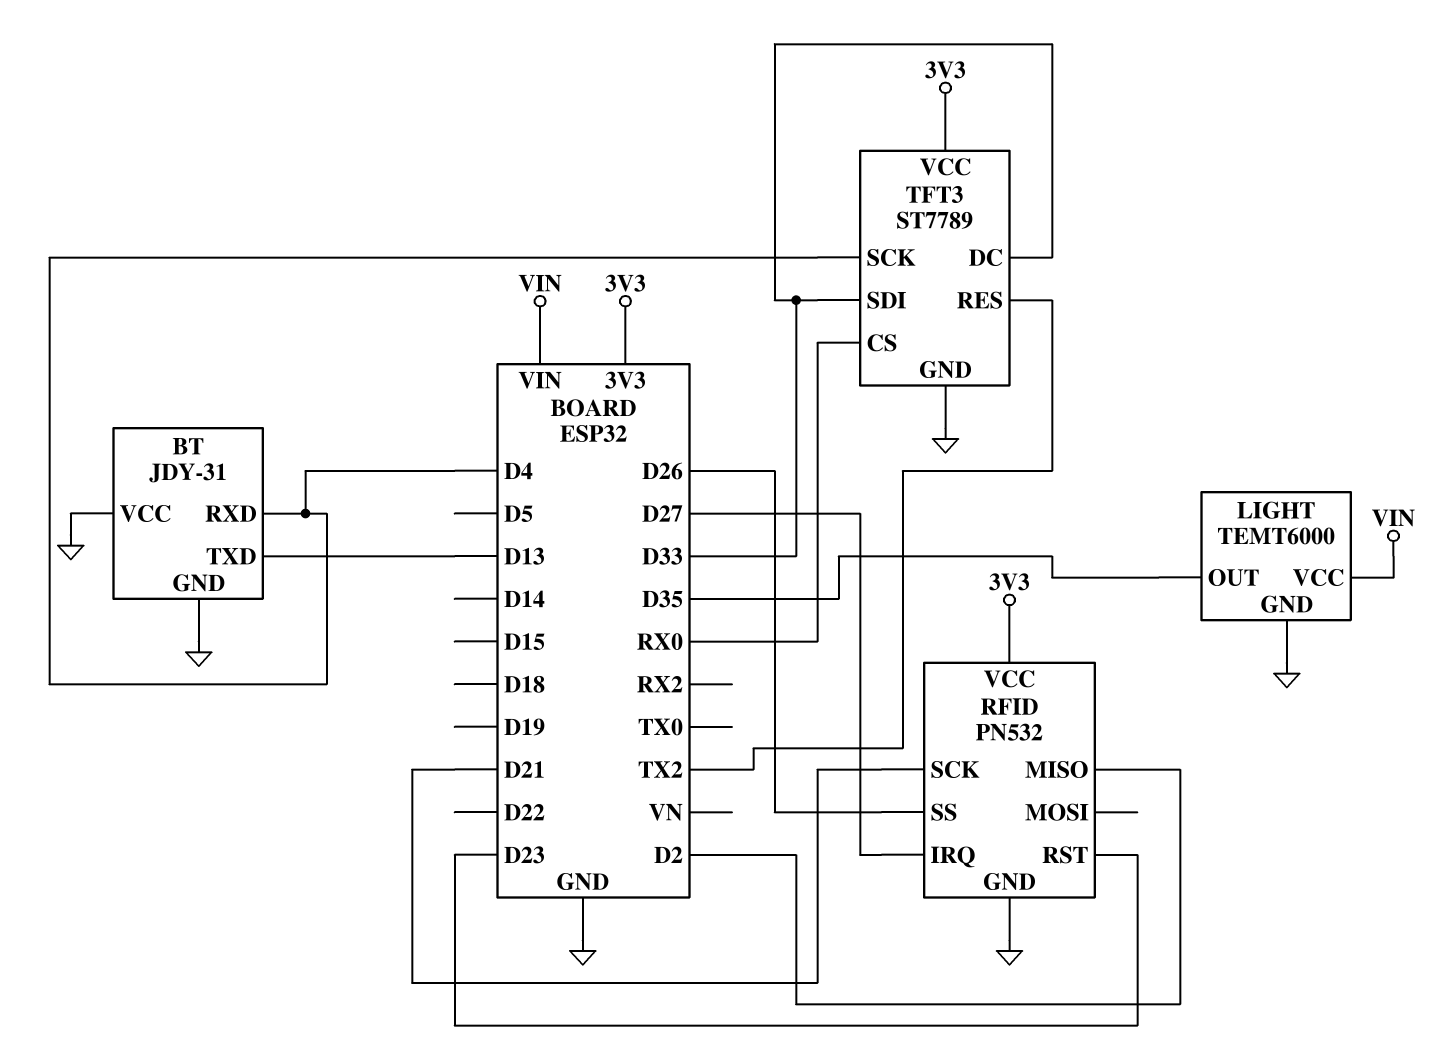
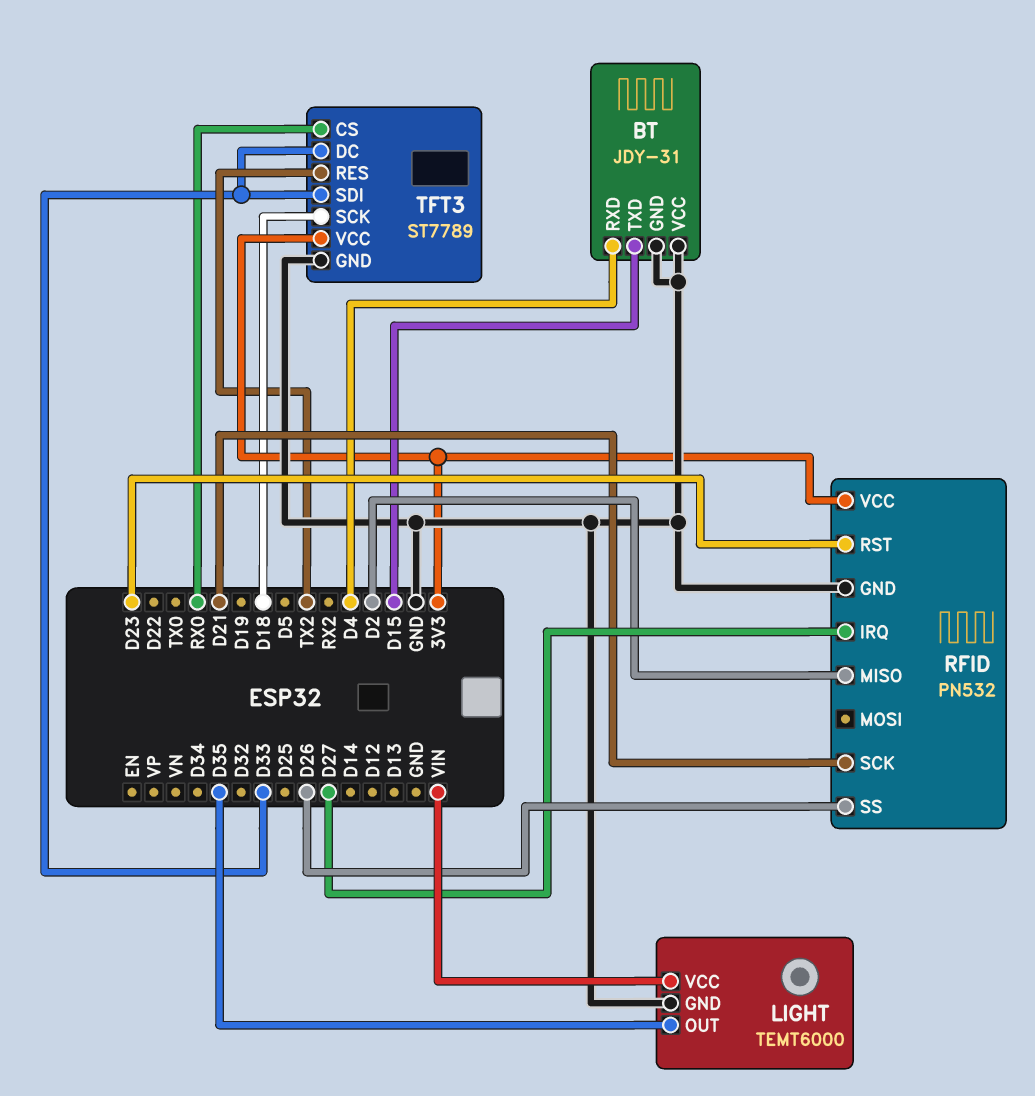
BT pin TXD: D13 -> D15
TFT3 pin SCK: D4 -> D18

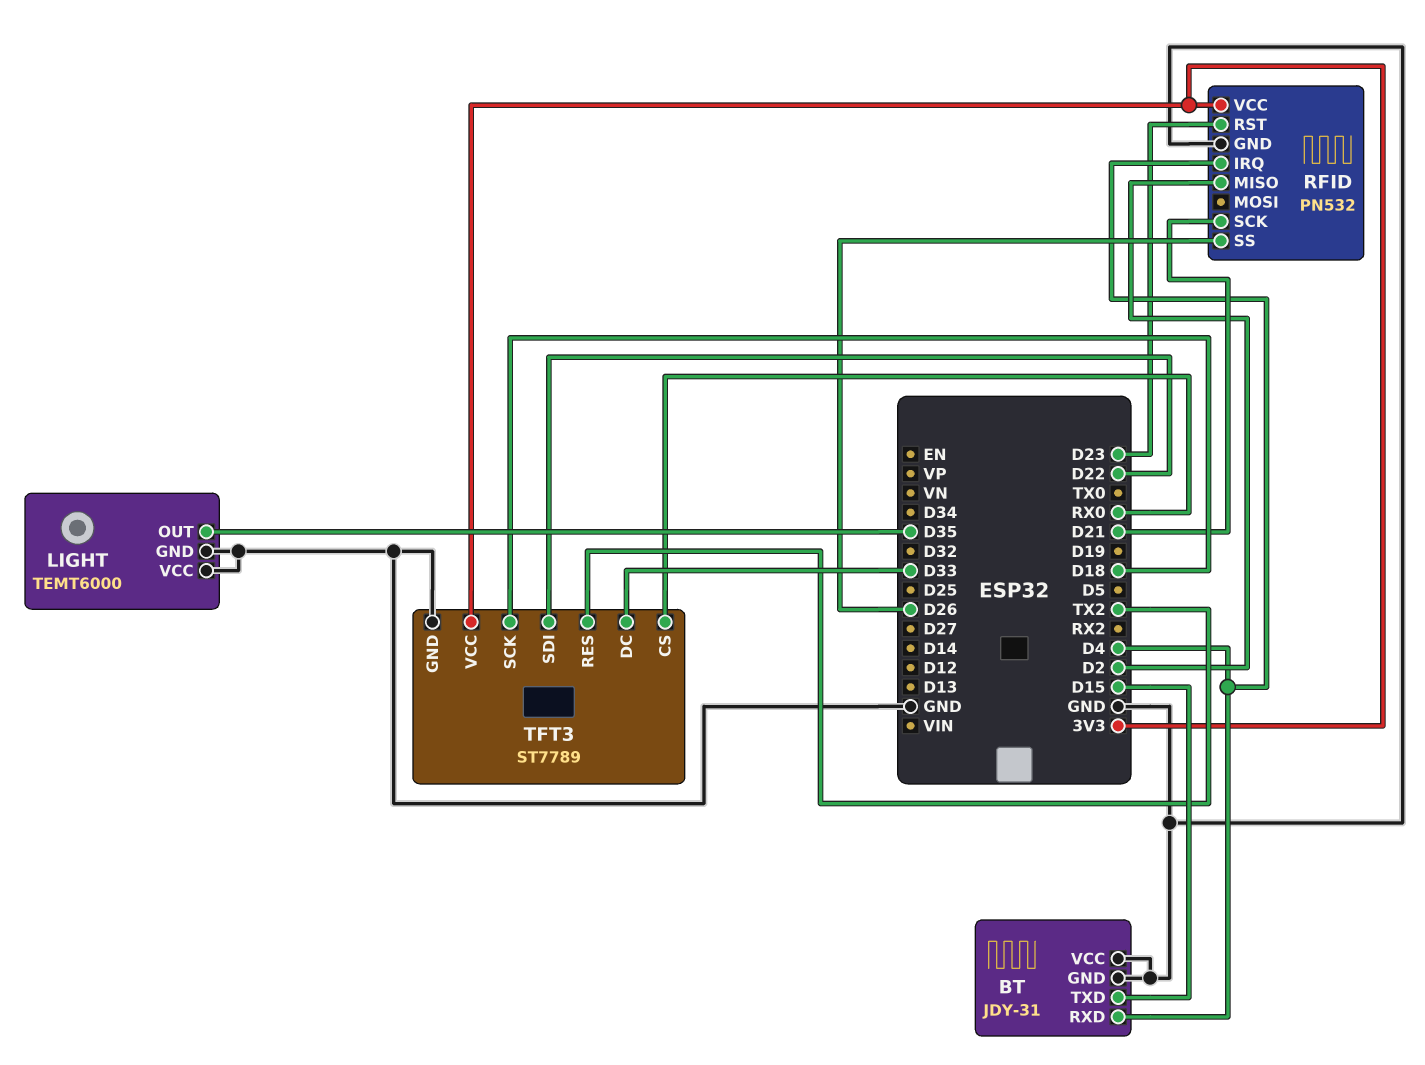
LIGHT pin VCC: VIN -> GND
RFID pin IRQ: D27 -> D4
TFT3 pin SDI: D33 -> D22

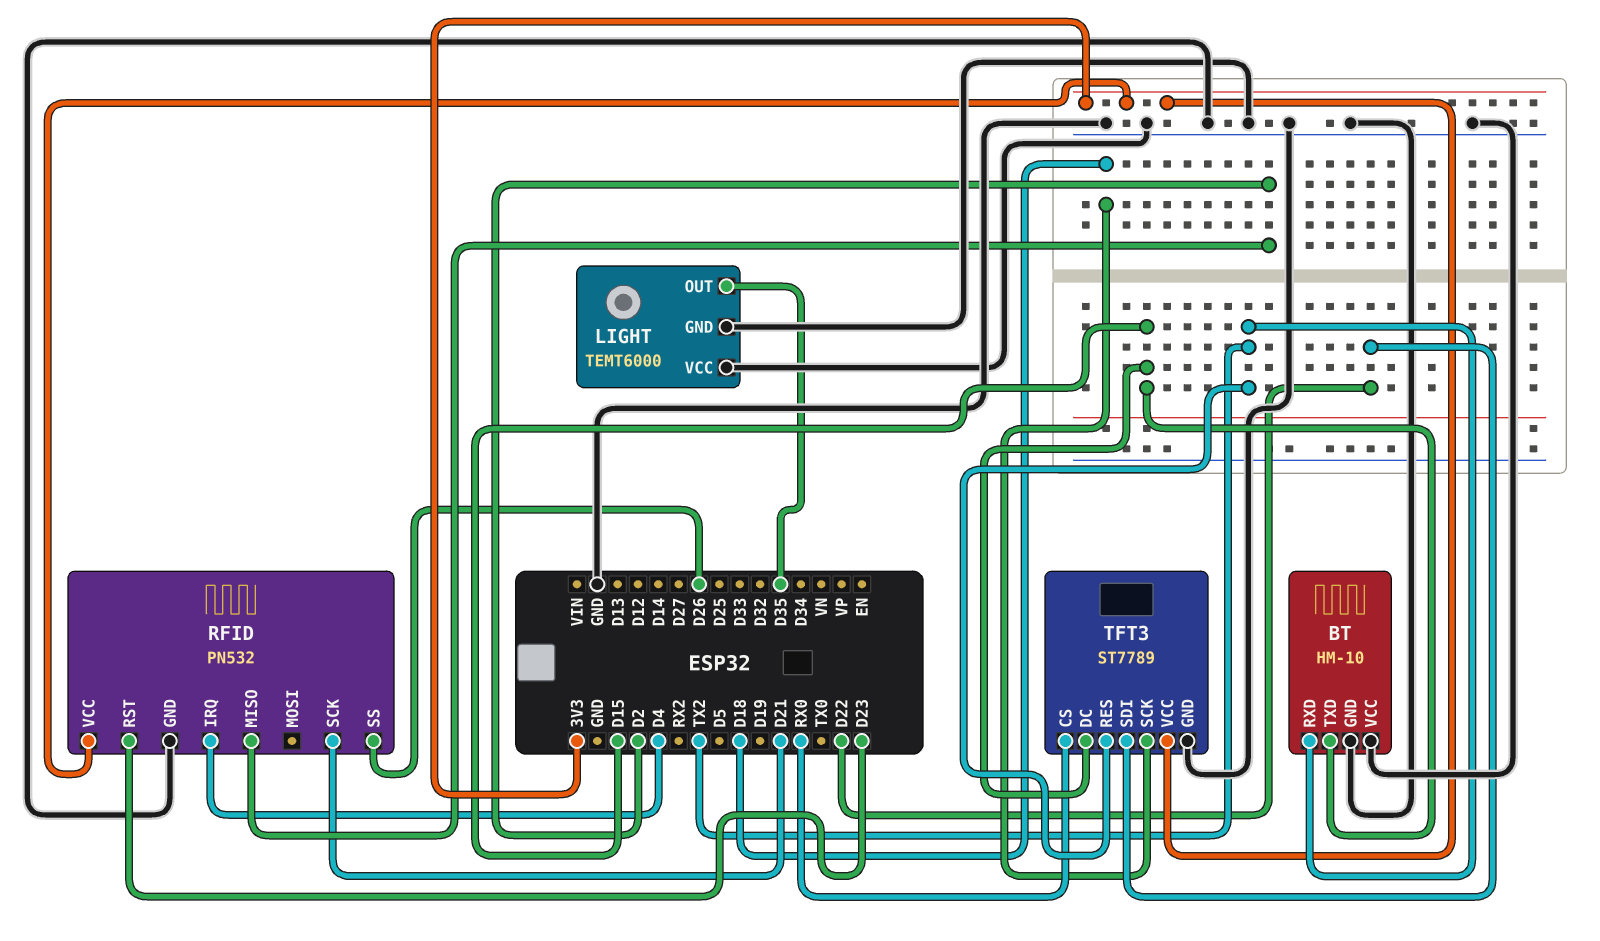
BT: JDY-31 -> HM-10
BT pin RXD: D4 -> TX2
TFT3 pin DC: D33 -> D15

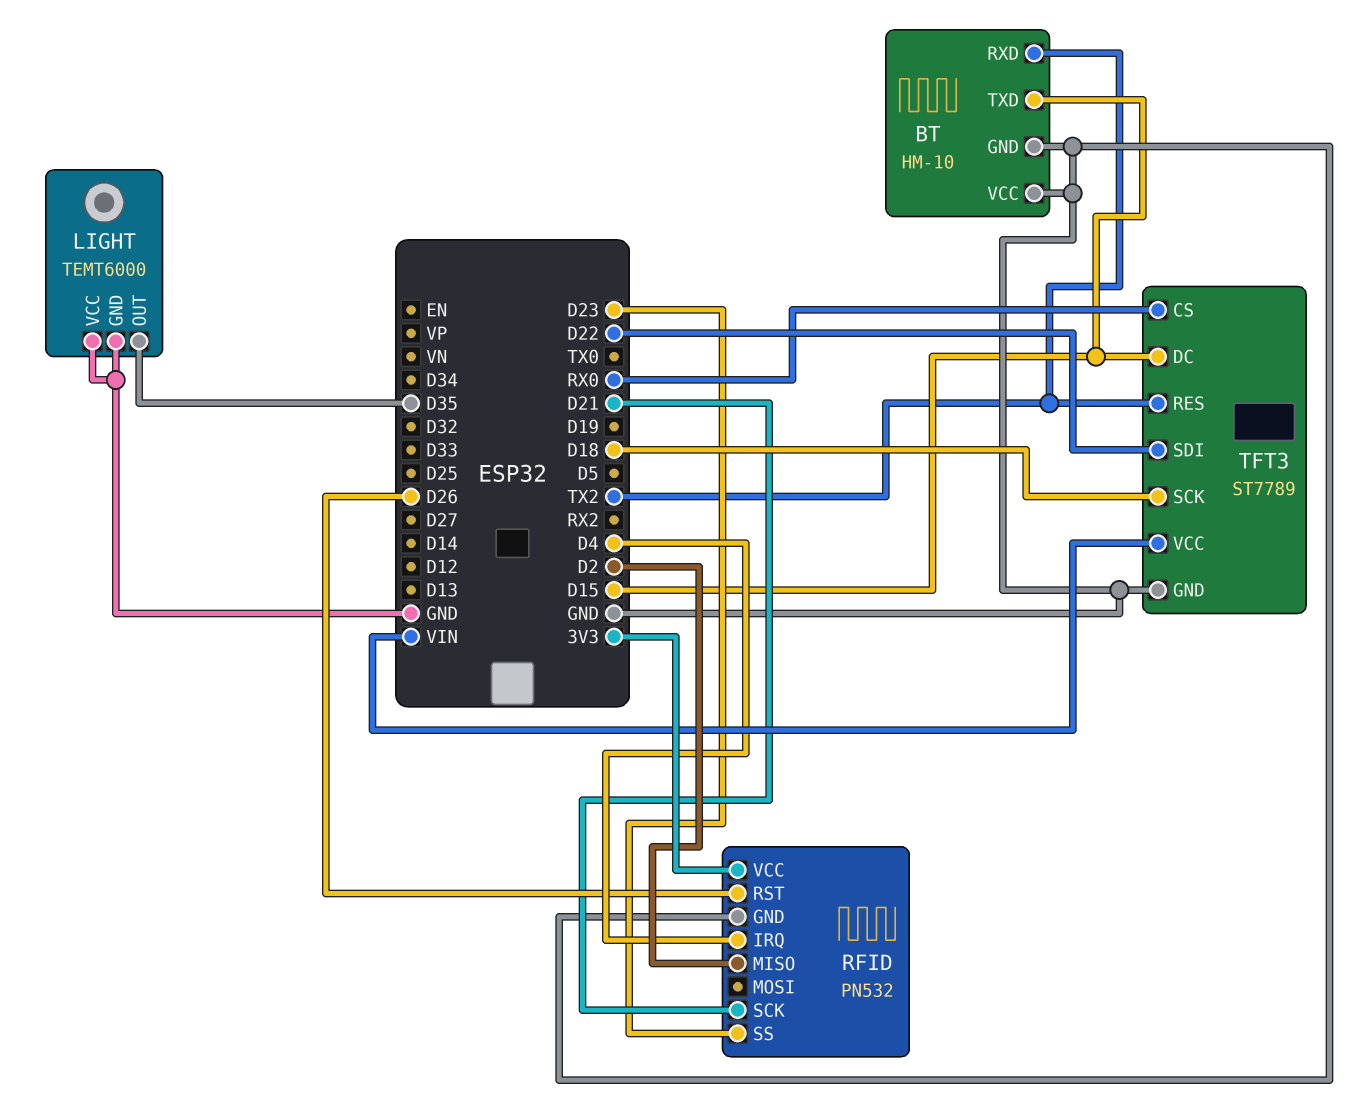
RFID pin RST: D23 -> D26
RFID pin SS: D26 -> D23
TFT3 pin VCC: 3V3 -> VIN

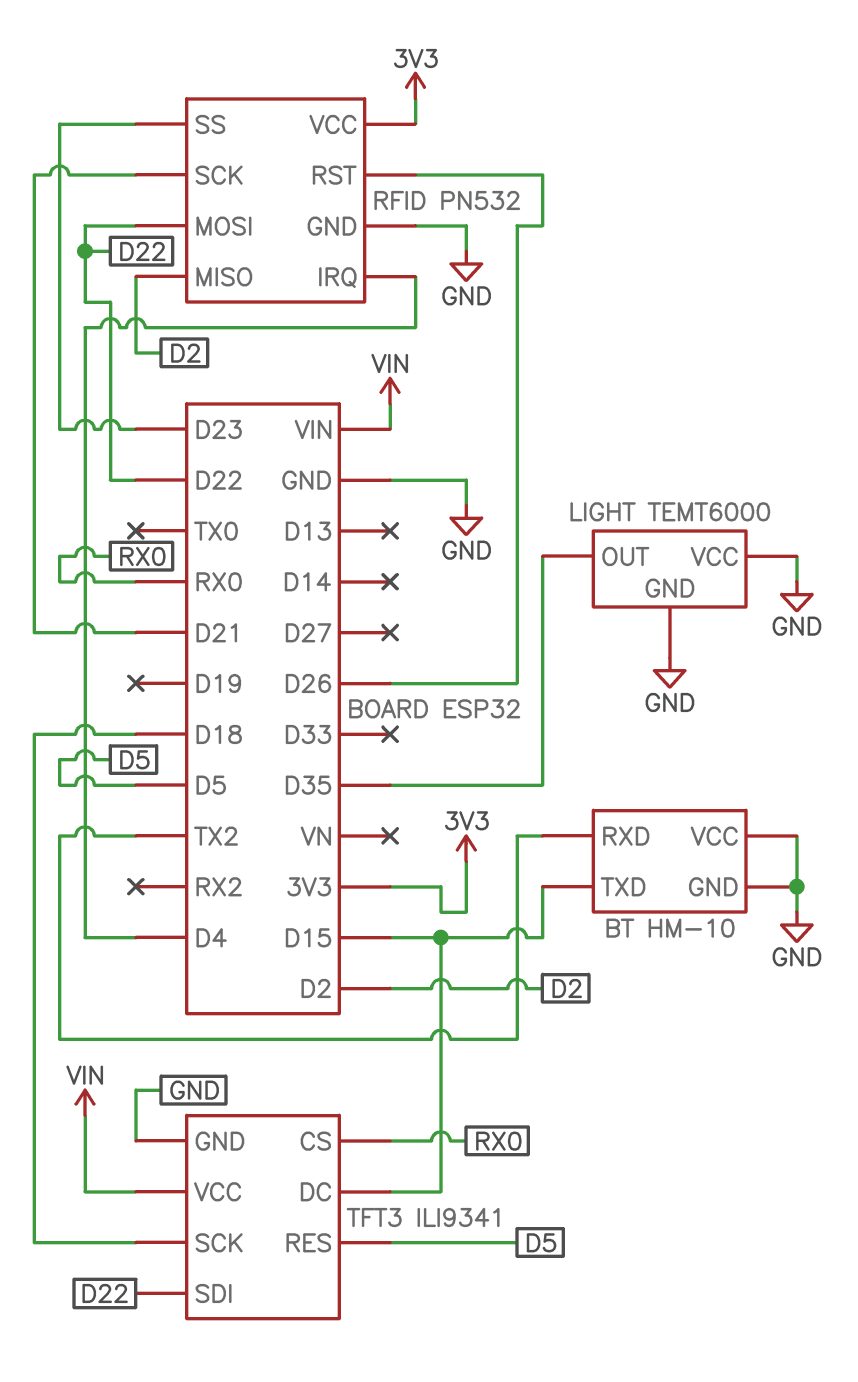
RFID pin MOSI: none -> D22
TFT3: ST7789 -> ILI9341
TFT3 pin RES: TX2 -> D5

